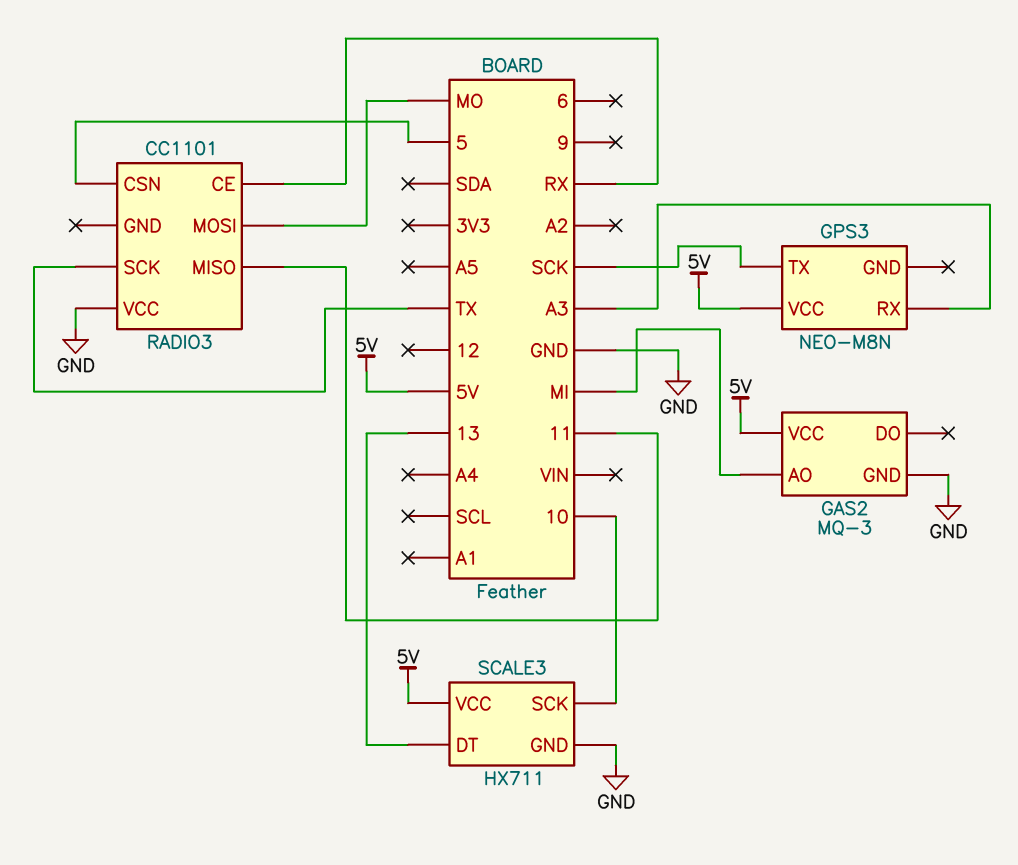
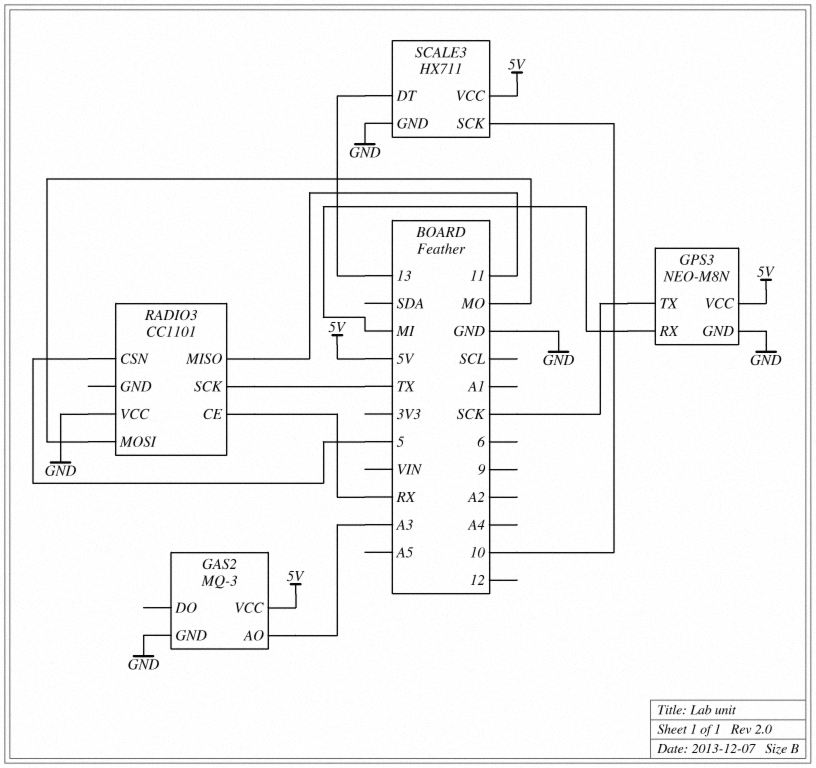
GAS2 pin AO: MI -> A3
GPS3 pin GND: none -> GND
GPS3 pin RX: A3 -> MI

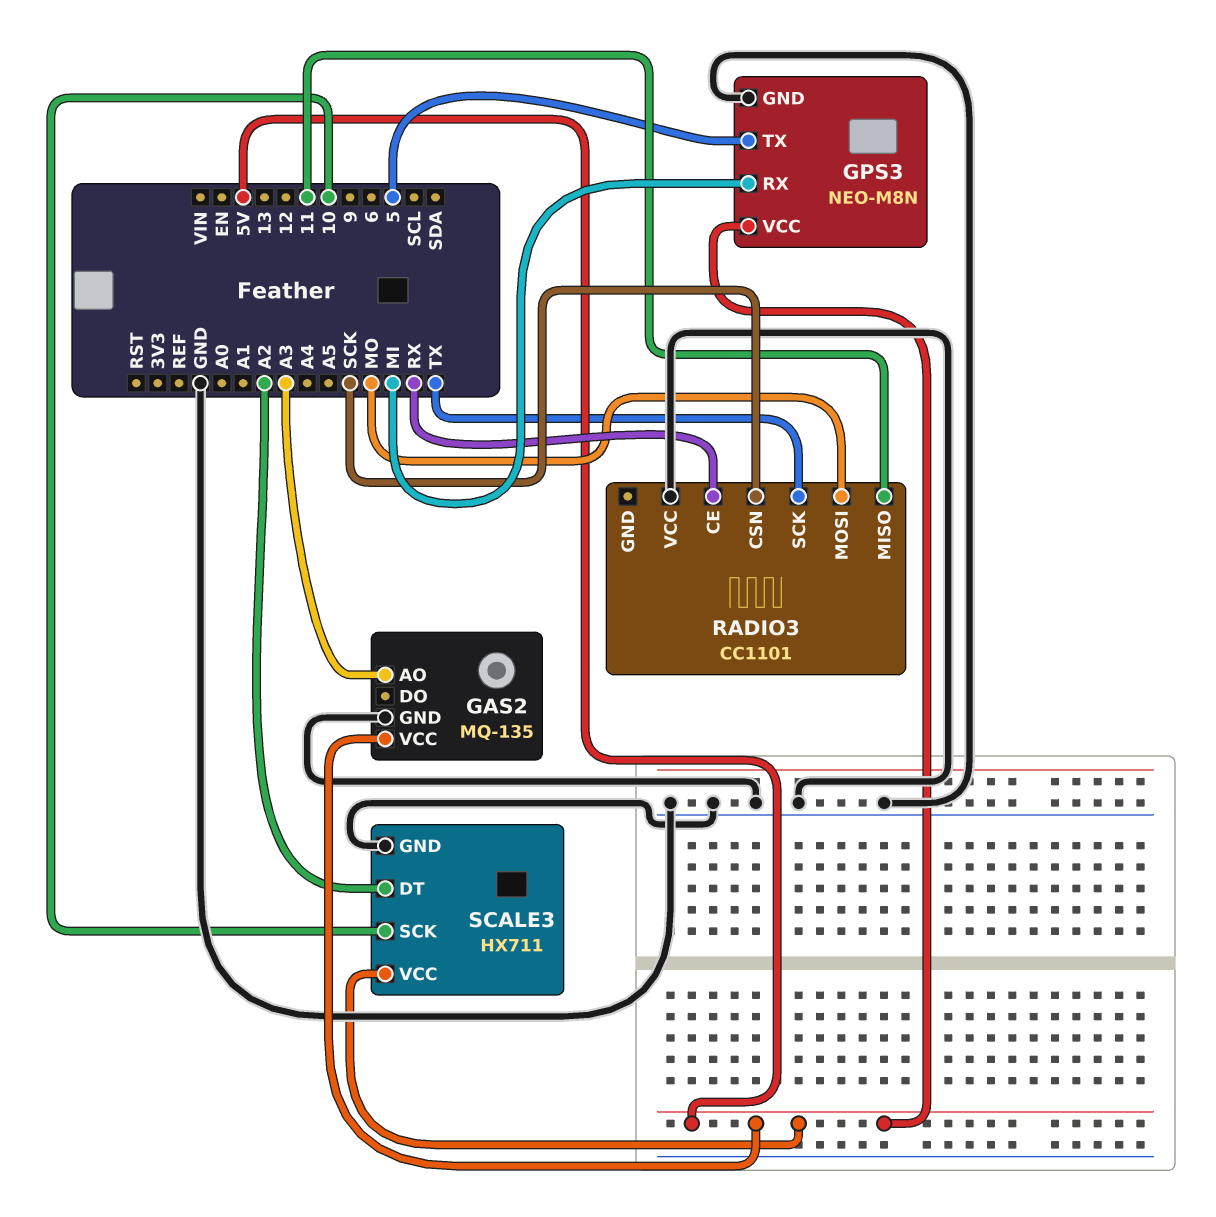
GAS2: MQ-3 -> MQ-135
GPS3 pin TX: SCK -> 5
RADIO3 pin CSN: 5 -> SCK
SCALE3 pin DT: 13 -> A2

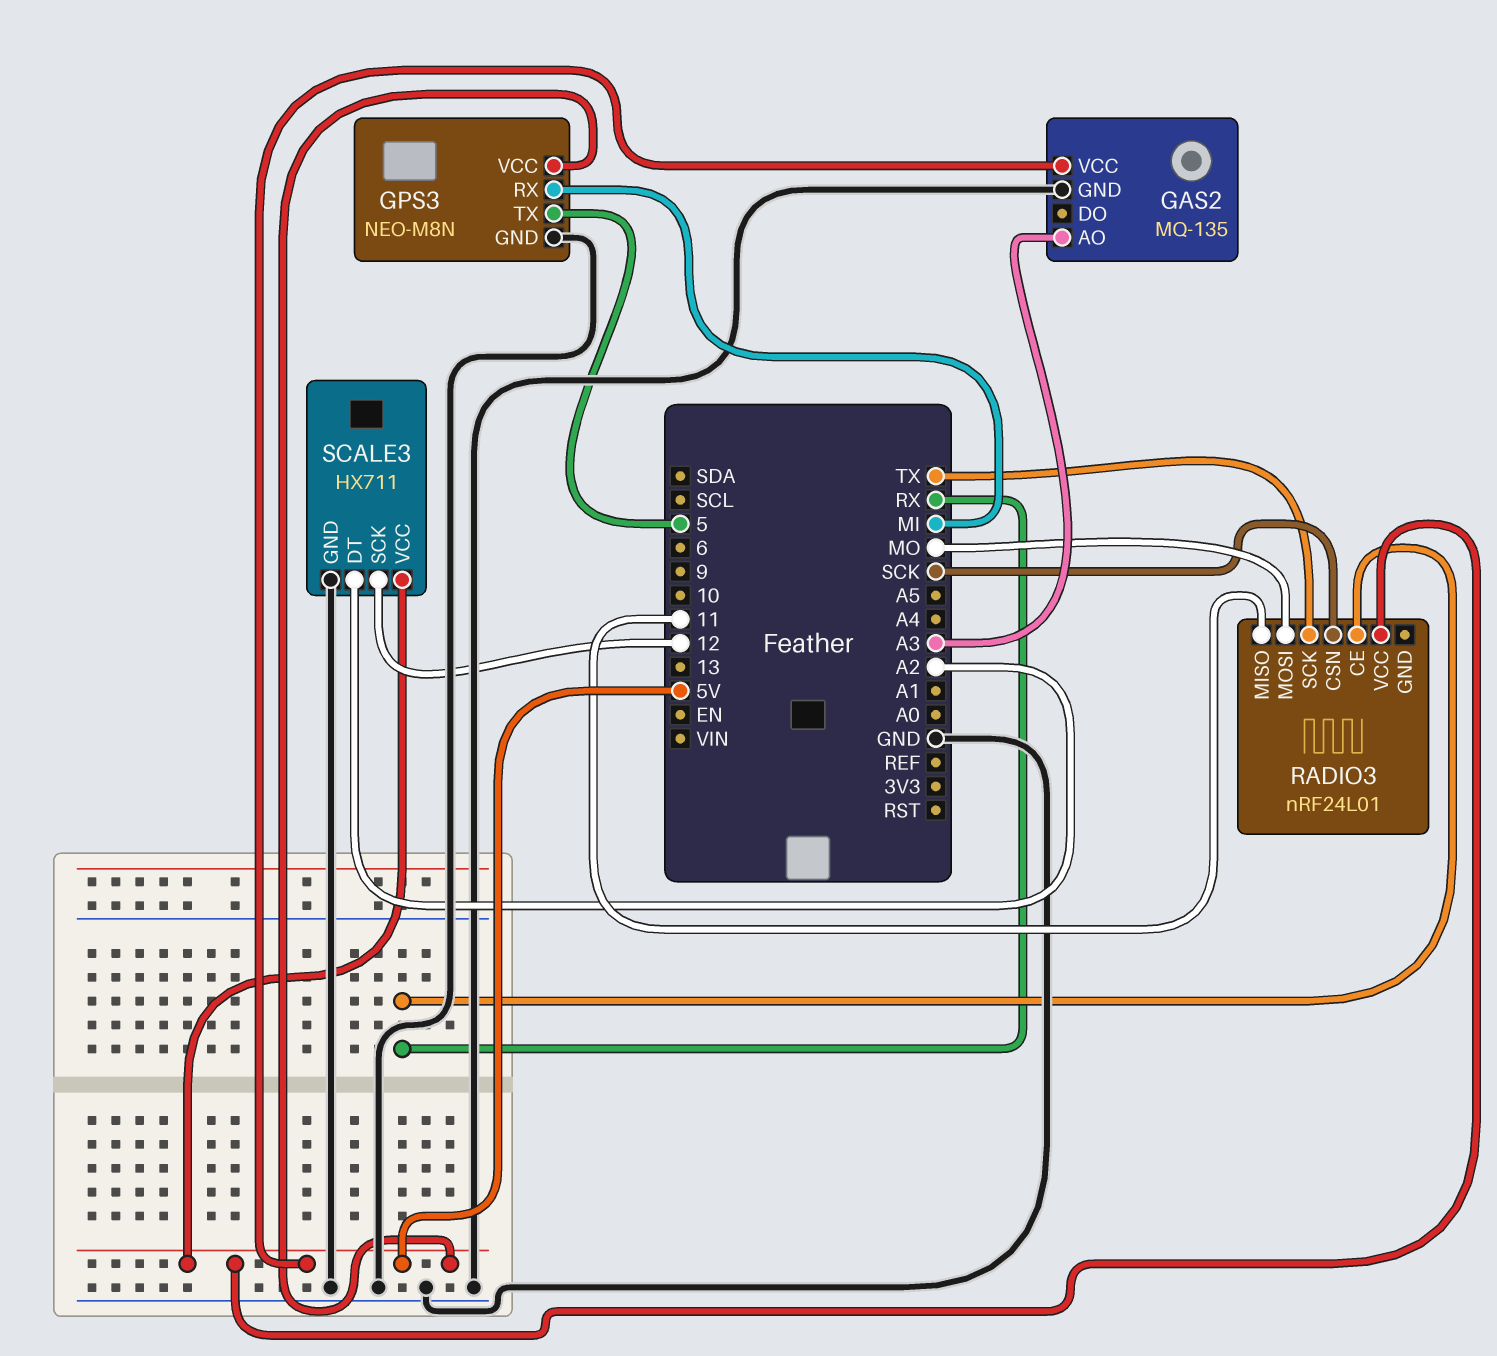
RADIO3: CC1101 -> nRF24L01
RADIO3 pin VCC: GND -> 5V
SCALE3 pin SCK: 10 -> 12

